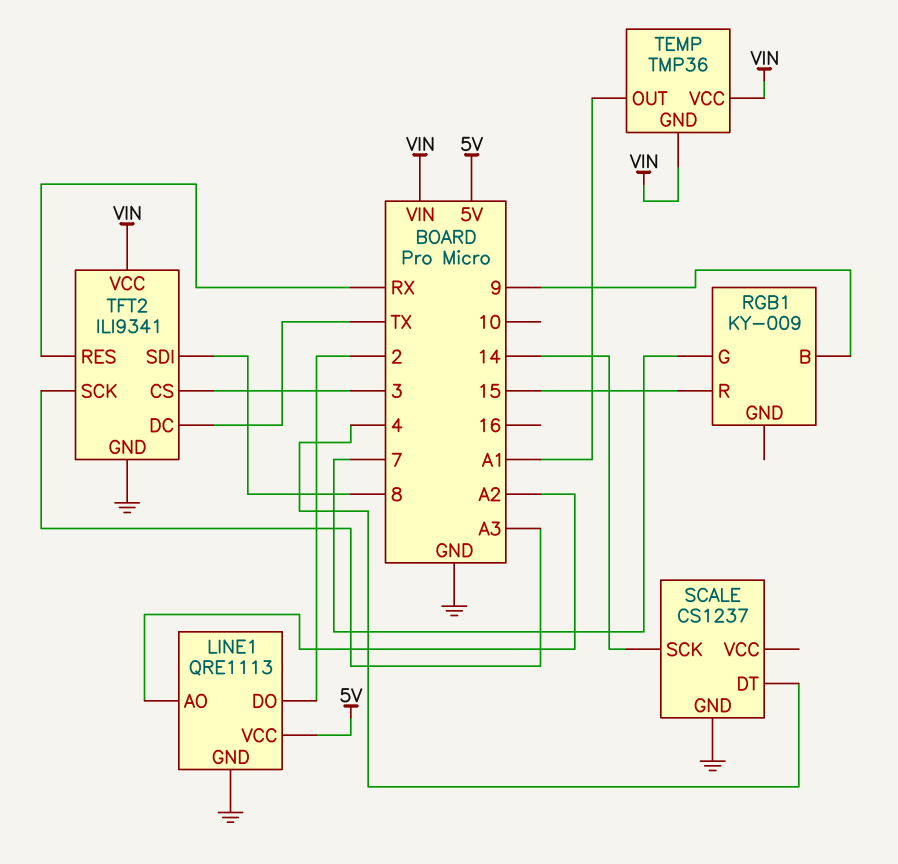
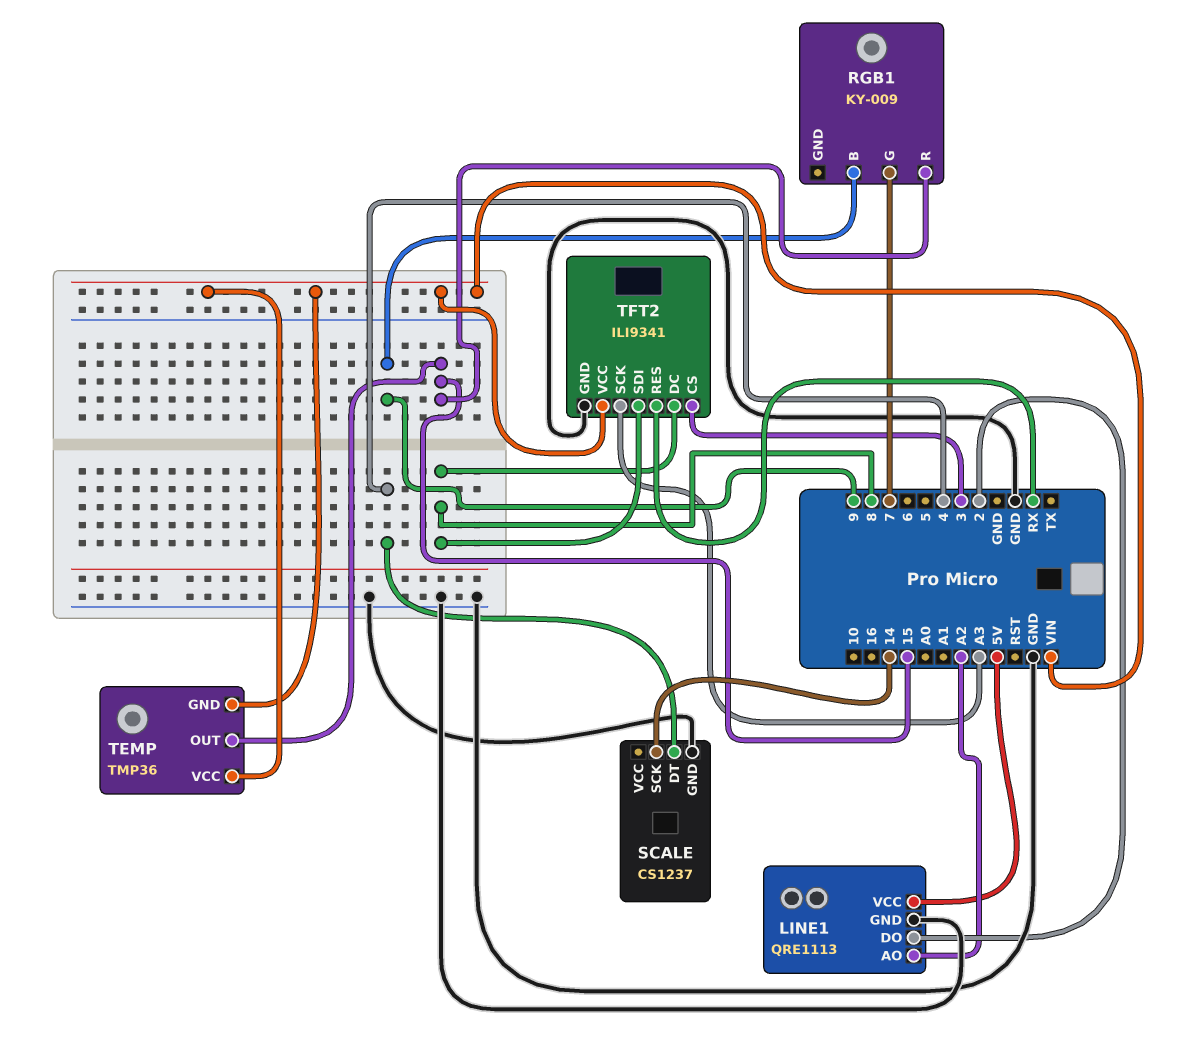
TEMP pin OUT: A1 -> 15
TFT2 pin DC: TX -> 8

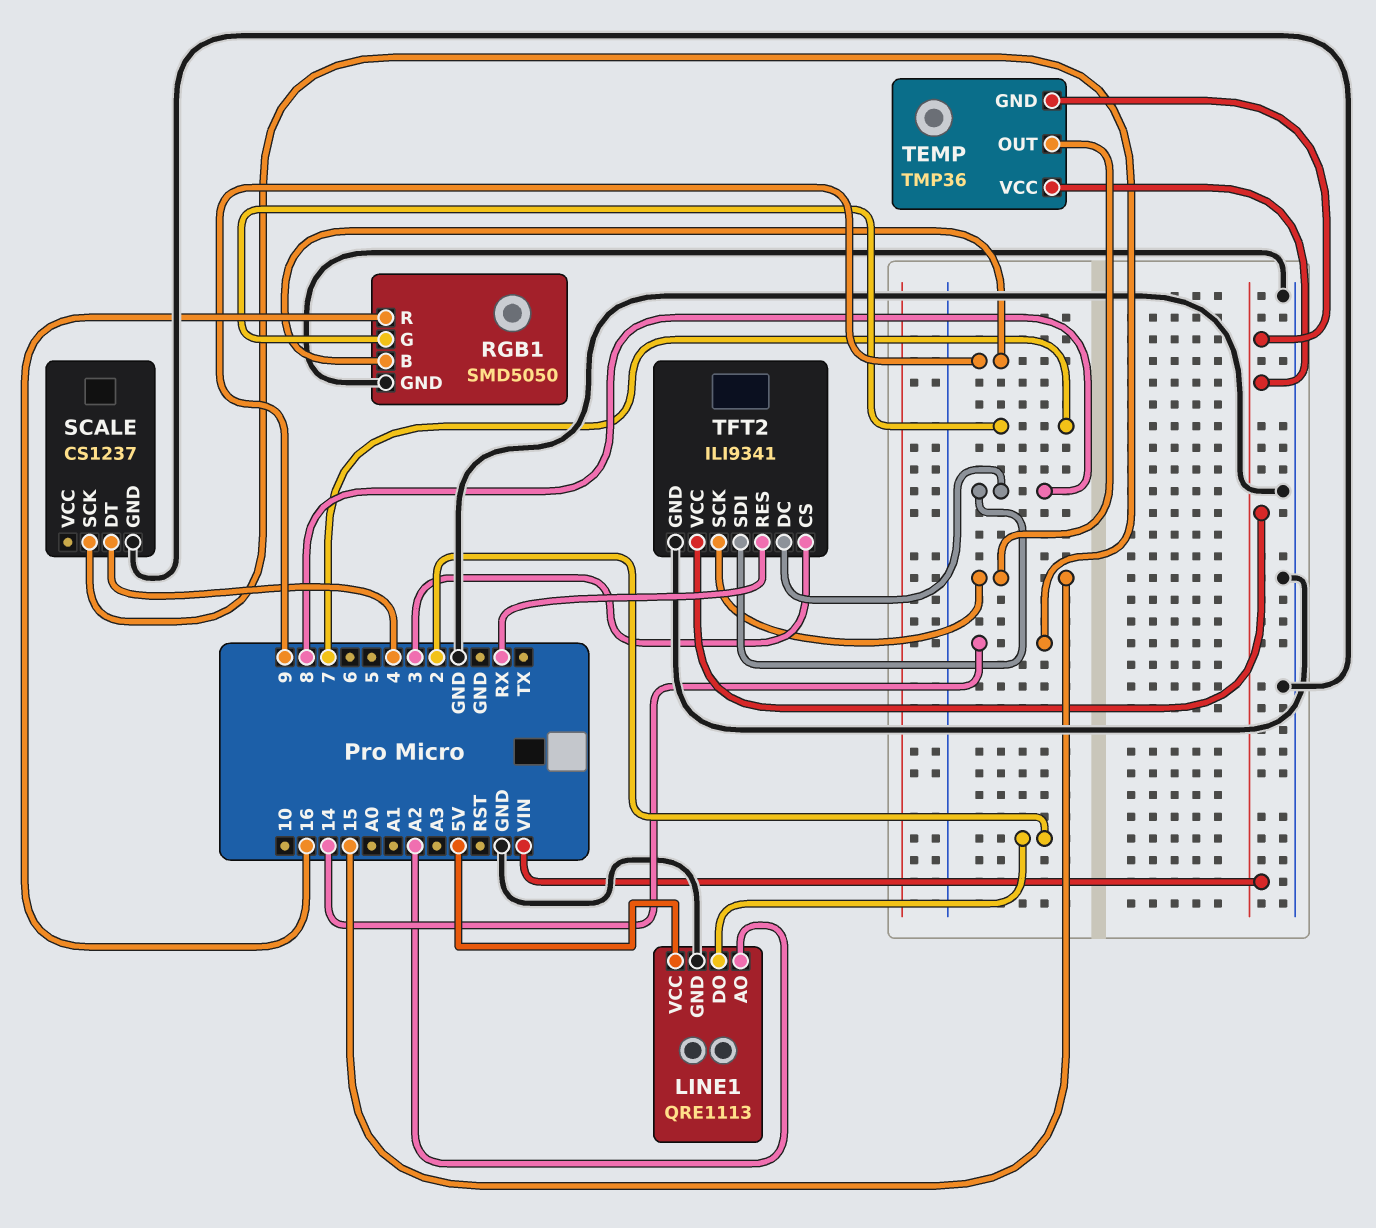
RGB1: KY-009 -> SMD5050
RGB1 pin GND: none -> GND
RGB1 pin R: 15 -> 16
TFT2 pin SCK: A3 -> 15

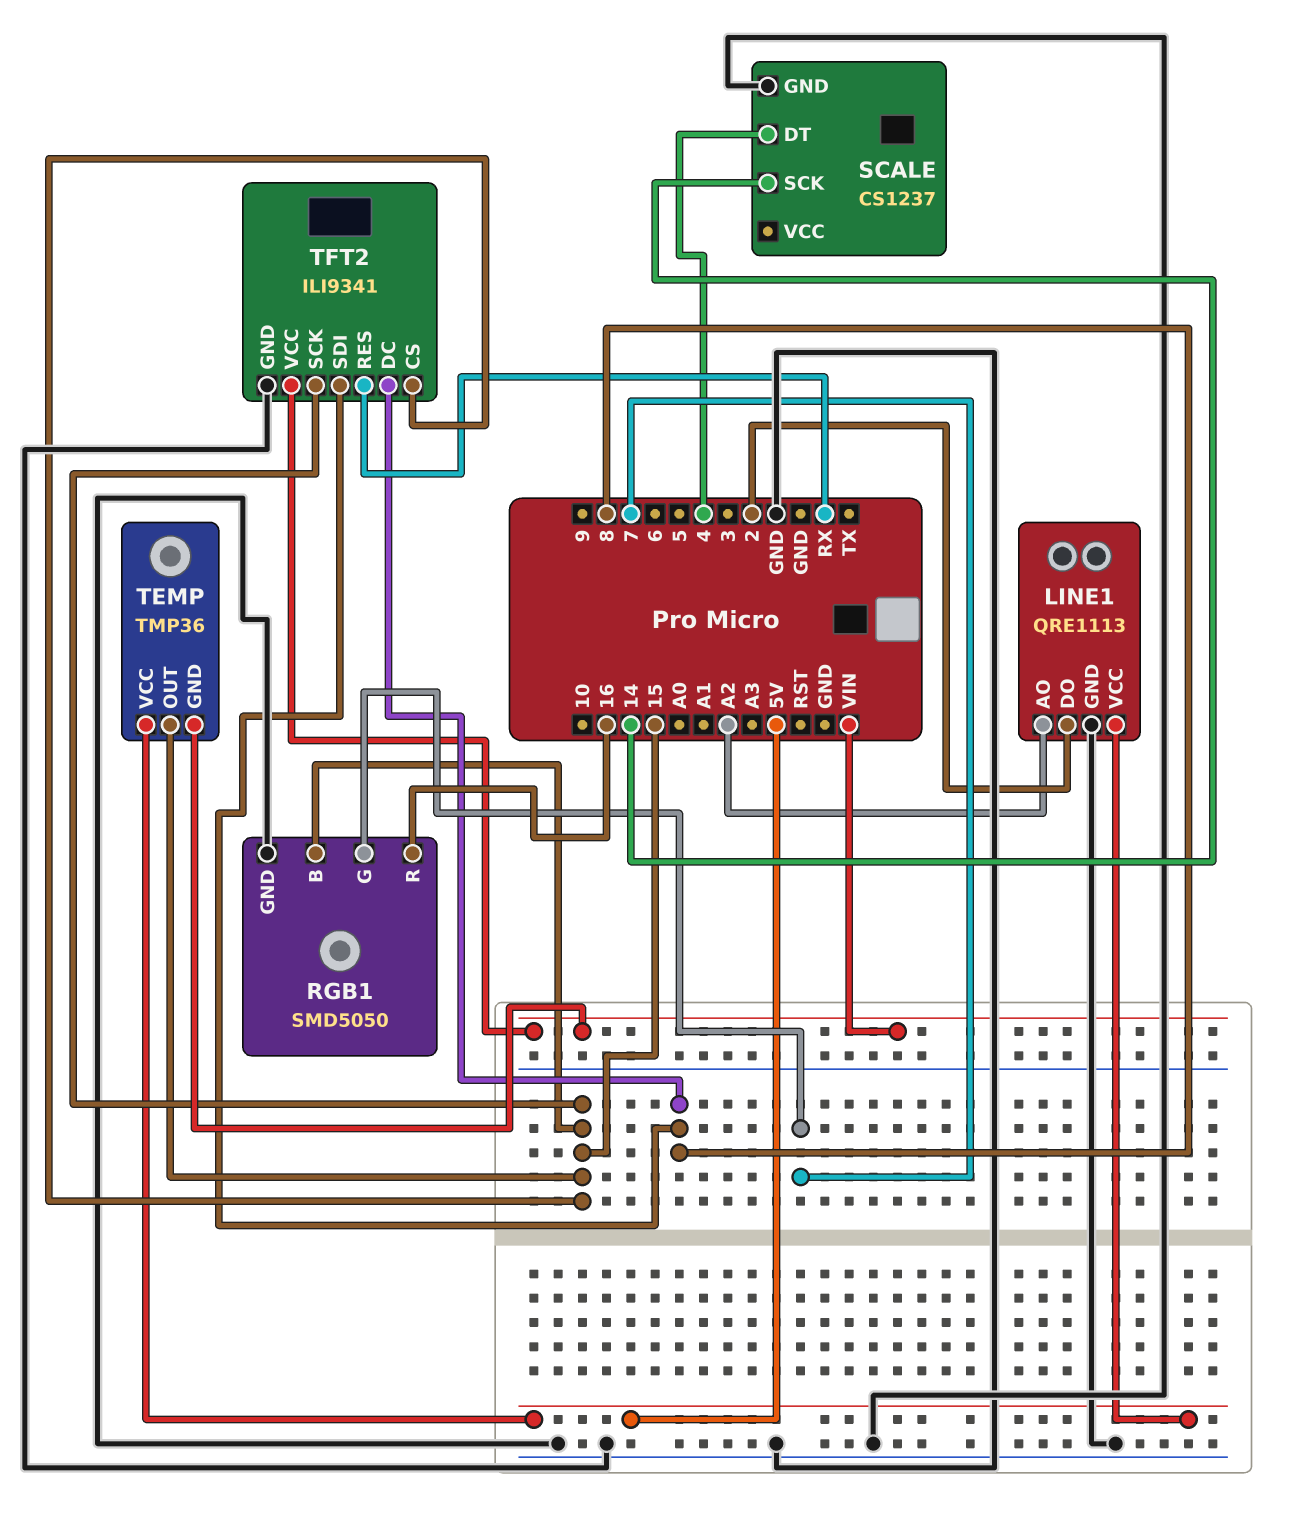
RGB1 pin B: 9 -> 15
TEMP pin VCC: VIN -> 5V
TFT2 pin CS: 3 -> 15

